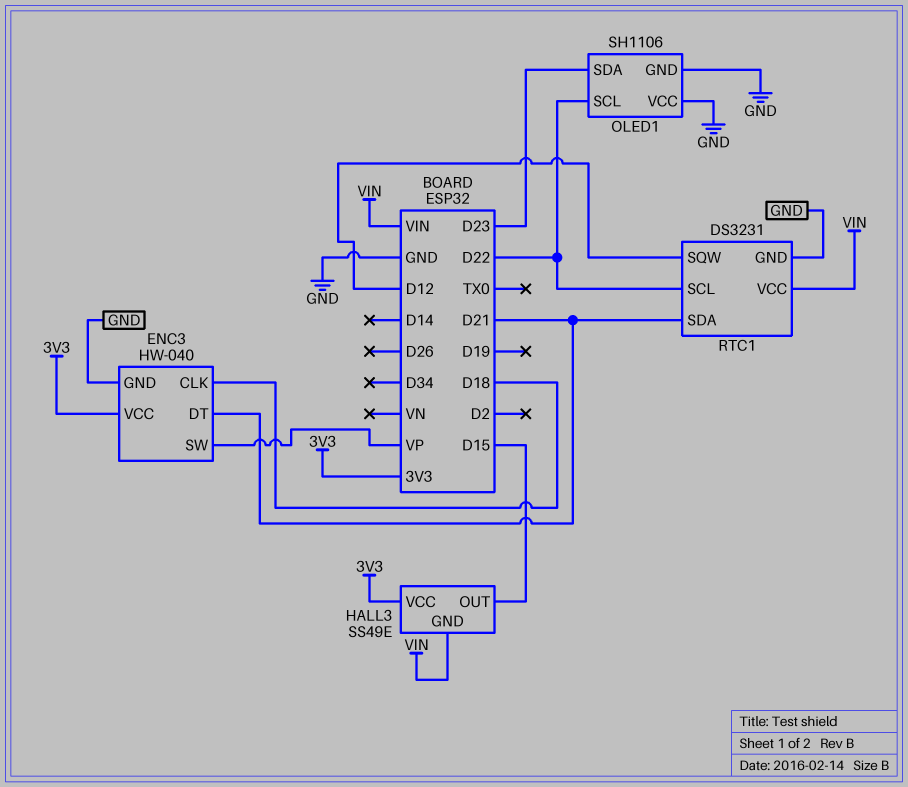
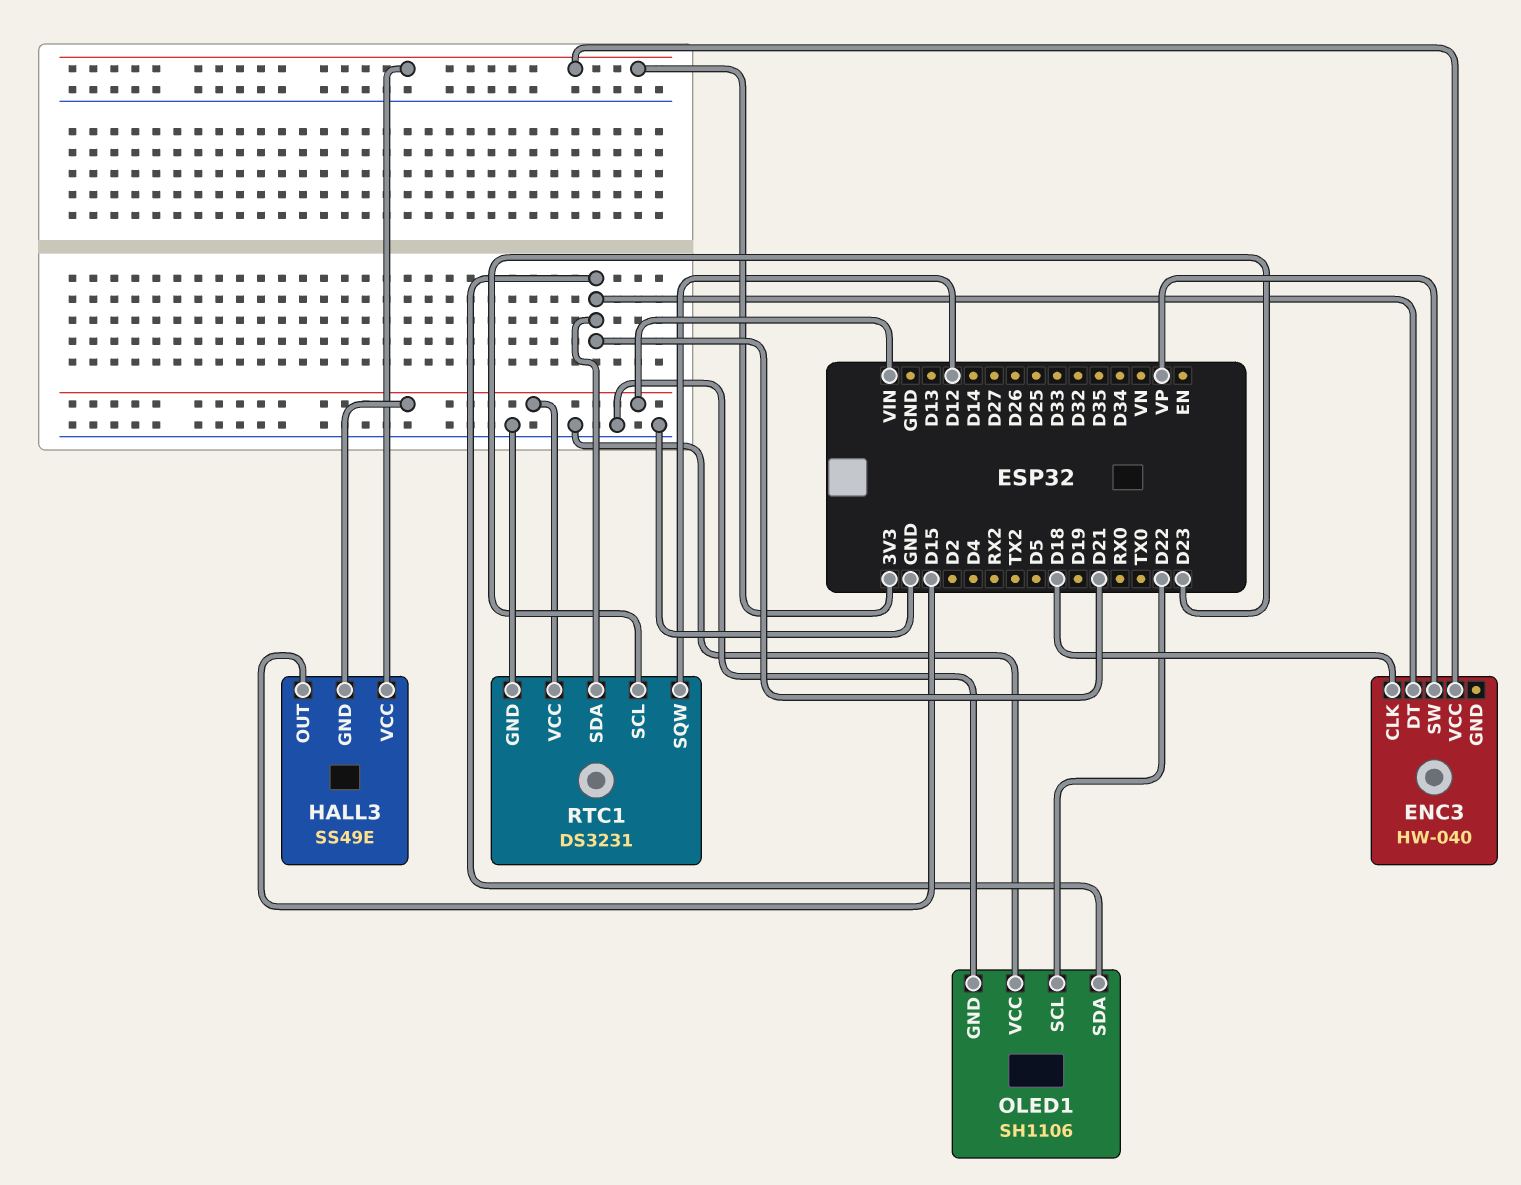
ENC3 pin GND: GND -> none
OLED1 pin SDA: D23 -> D21
RTC1 pin SCL: D22 -> D23

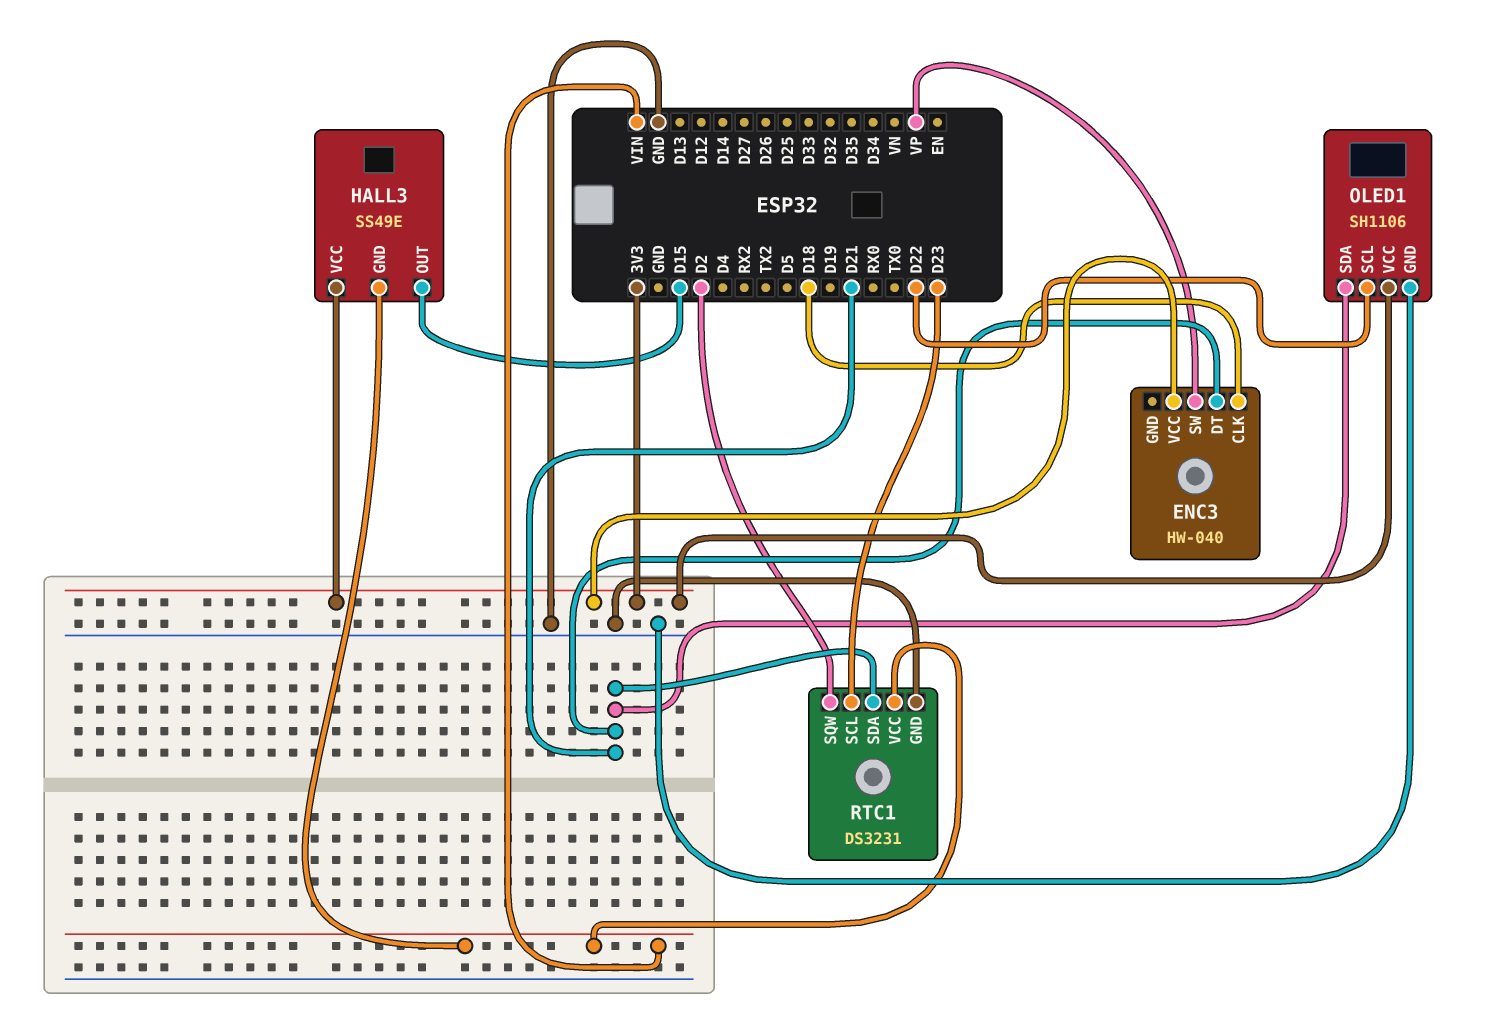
OLED1 pin VCC: GND -> 3V3
RTC1 pin SQW: D12 -> D2

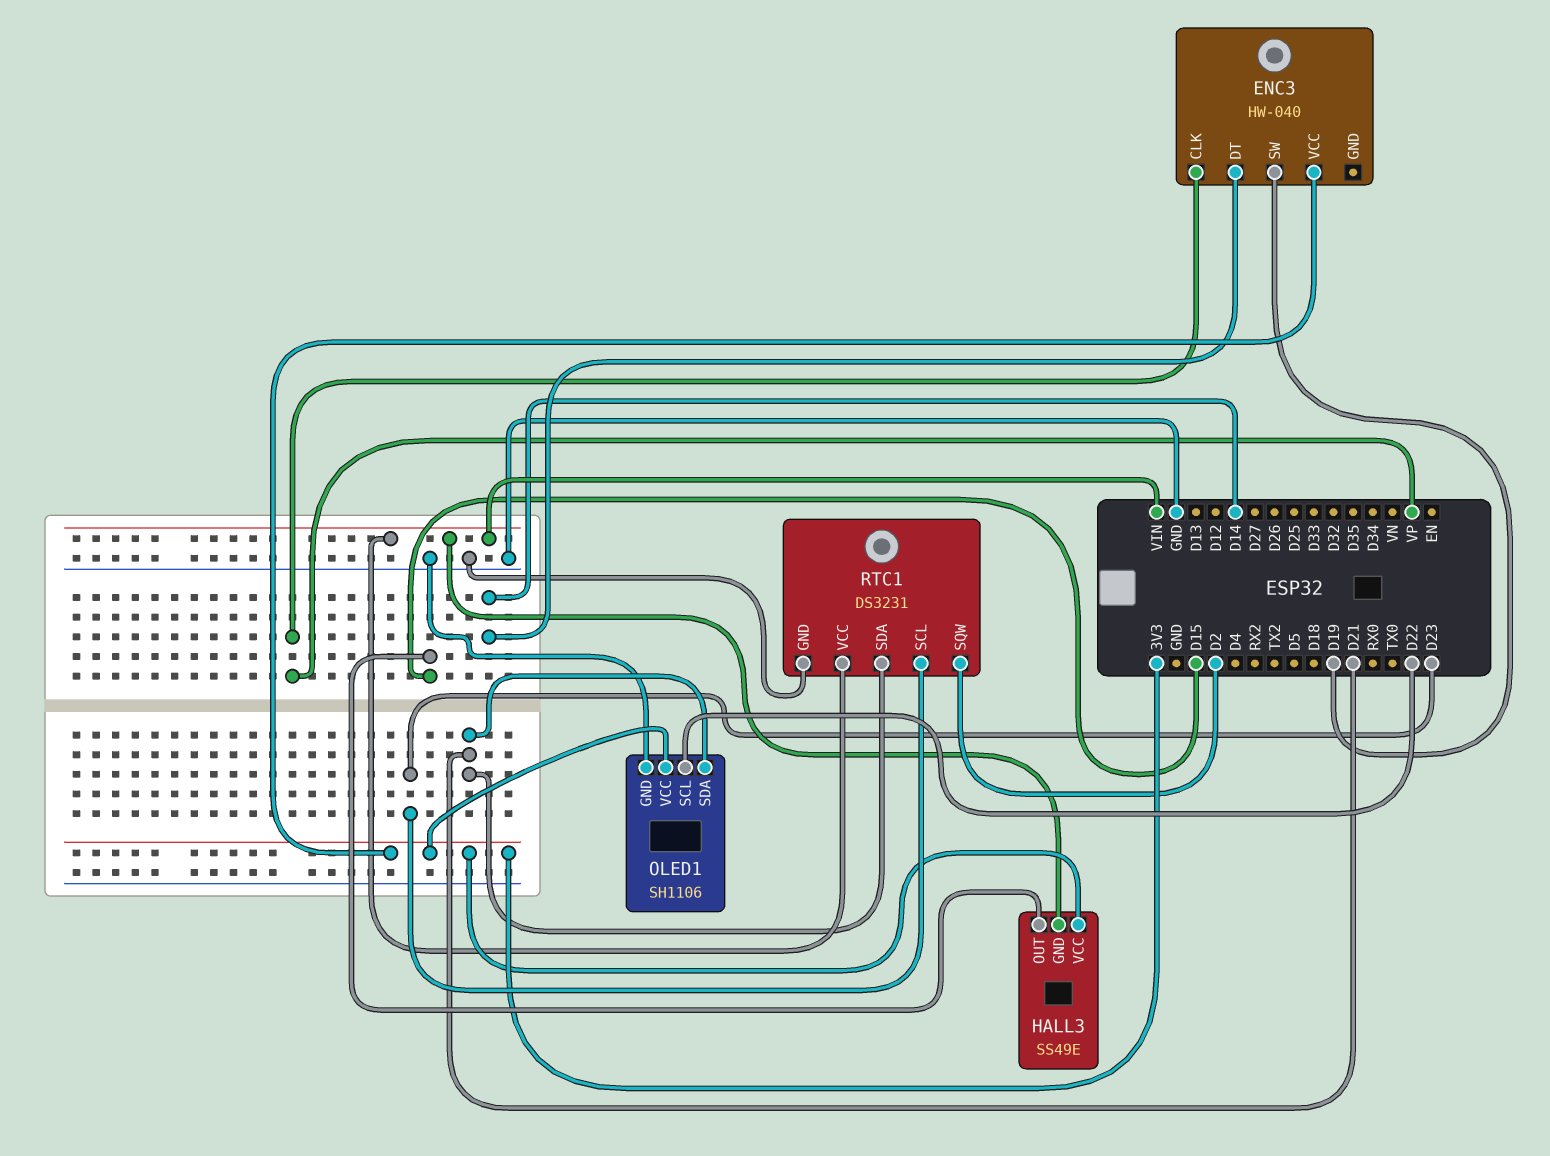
ENC3 pin CLK: D18 -> VP
ENC3 pin DT: D21 -> D14
ENC3 pin SW: VP -> D19

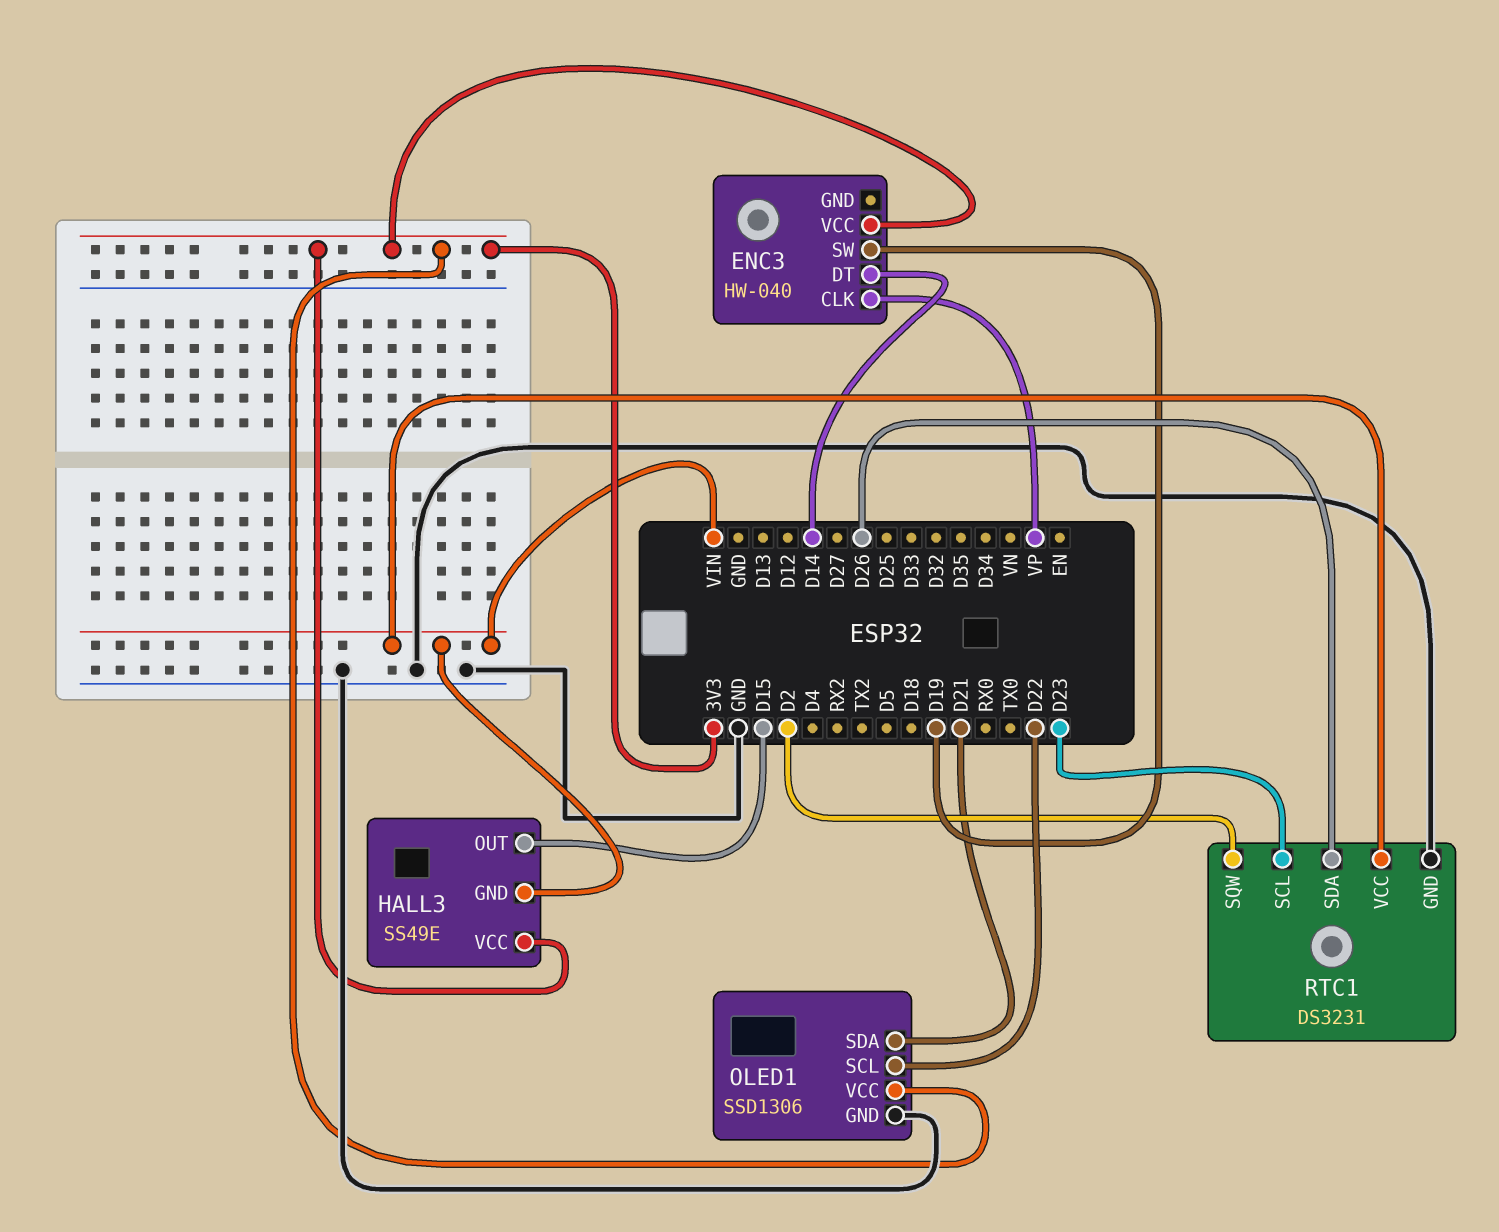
OLED1: SH1106 -> SSD1306
RTC1 pin SDA: D21 -> D26

